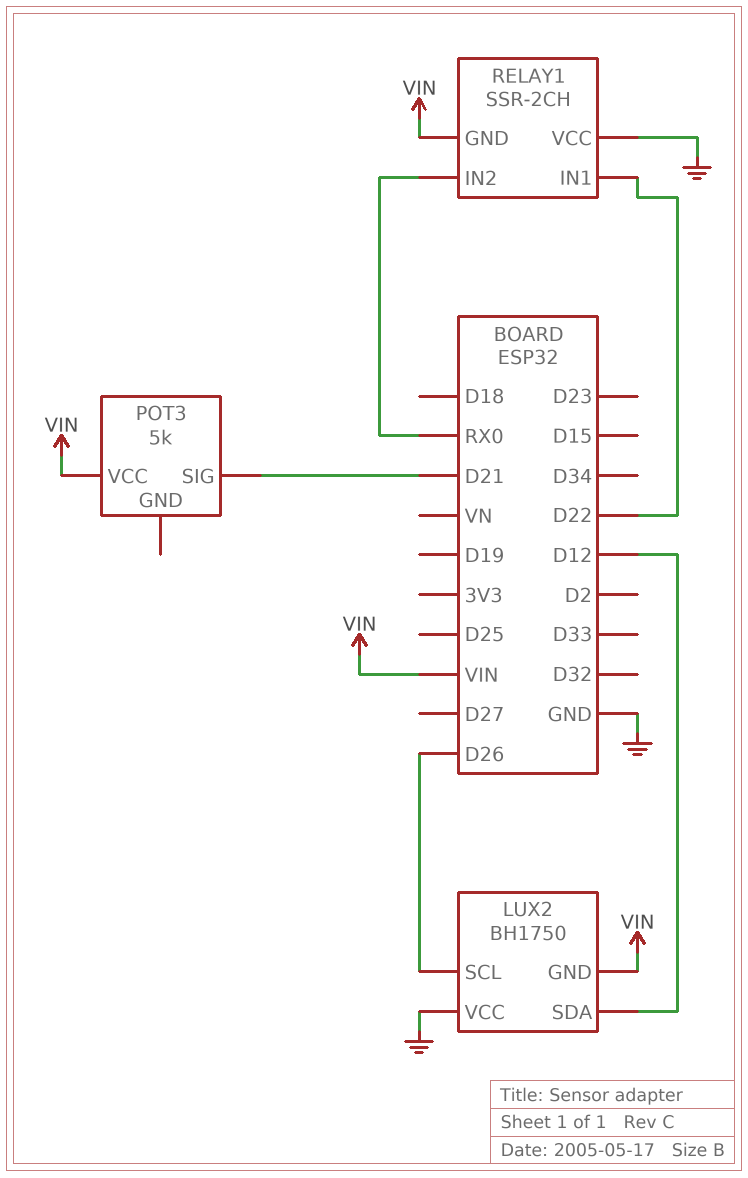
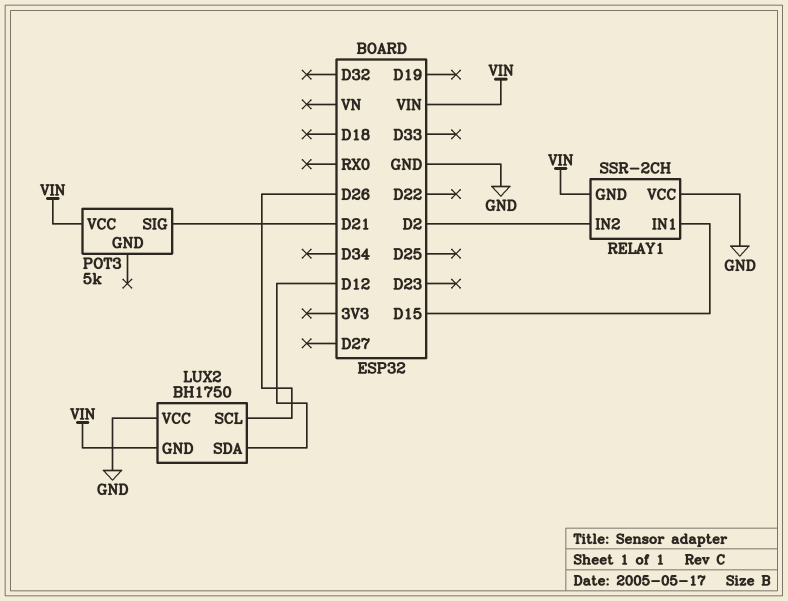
RELAY1 pin IN1: D22 -> D15
RELAY1 pin IN2: RX0 -> D2

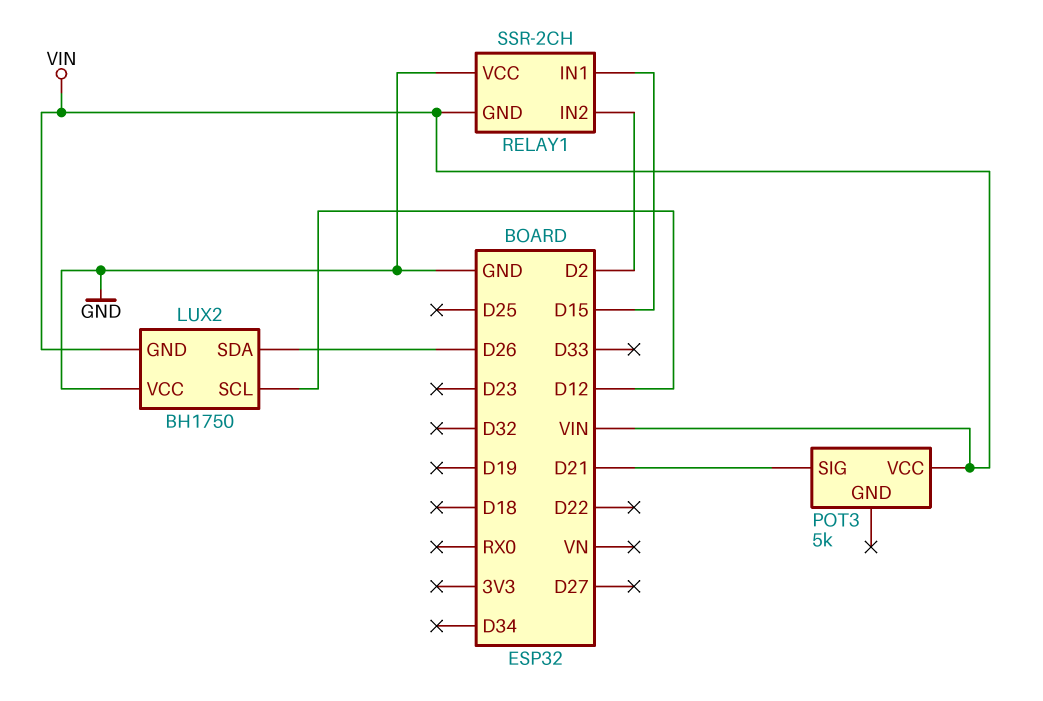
LUX2 pin SCL: D26 -> D12
LUX2 pin SDA: D12 -> D26

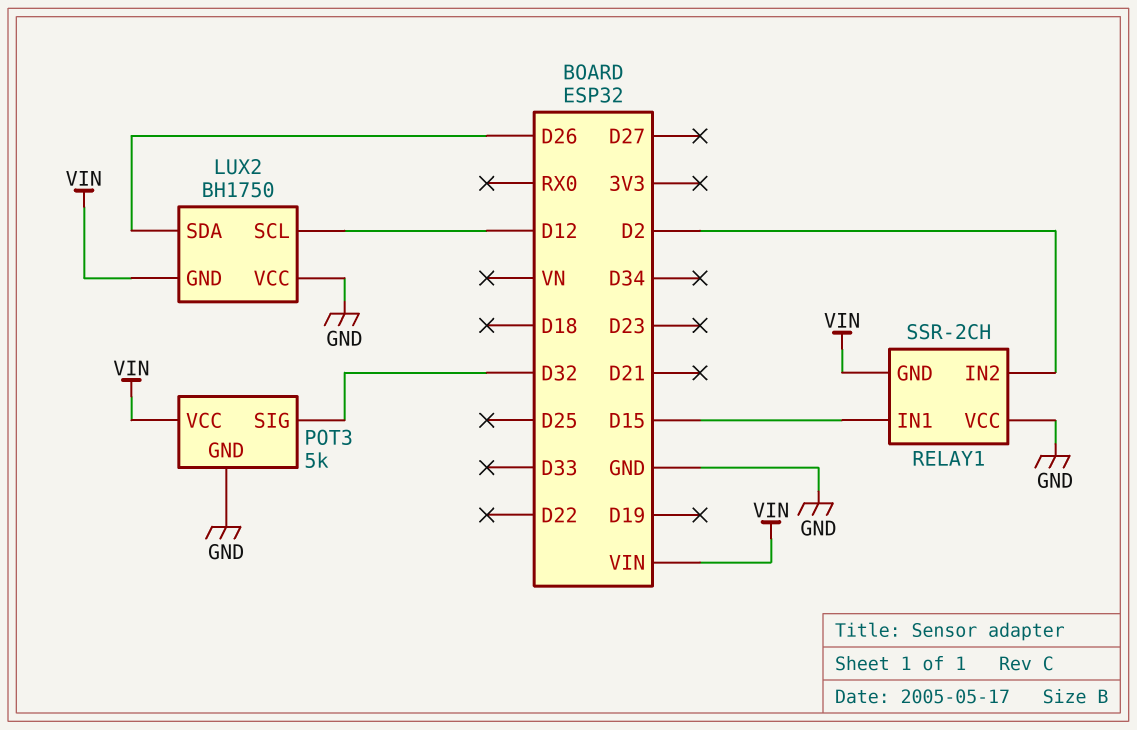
POT3 pin GND: none -> GND
POT3 pin SIG: D21 -> D32

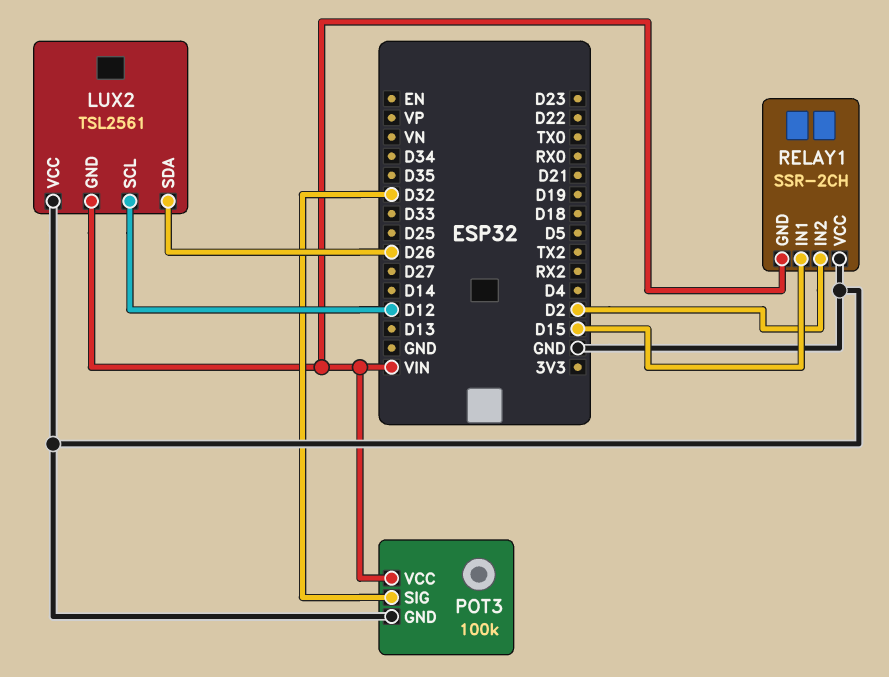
LUX2: BH1750 -> TSL2561
POT3: 5k -> 100k

